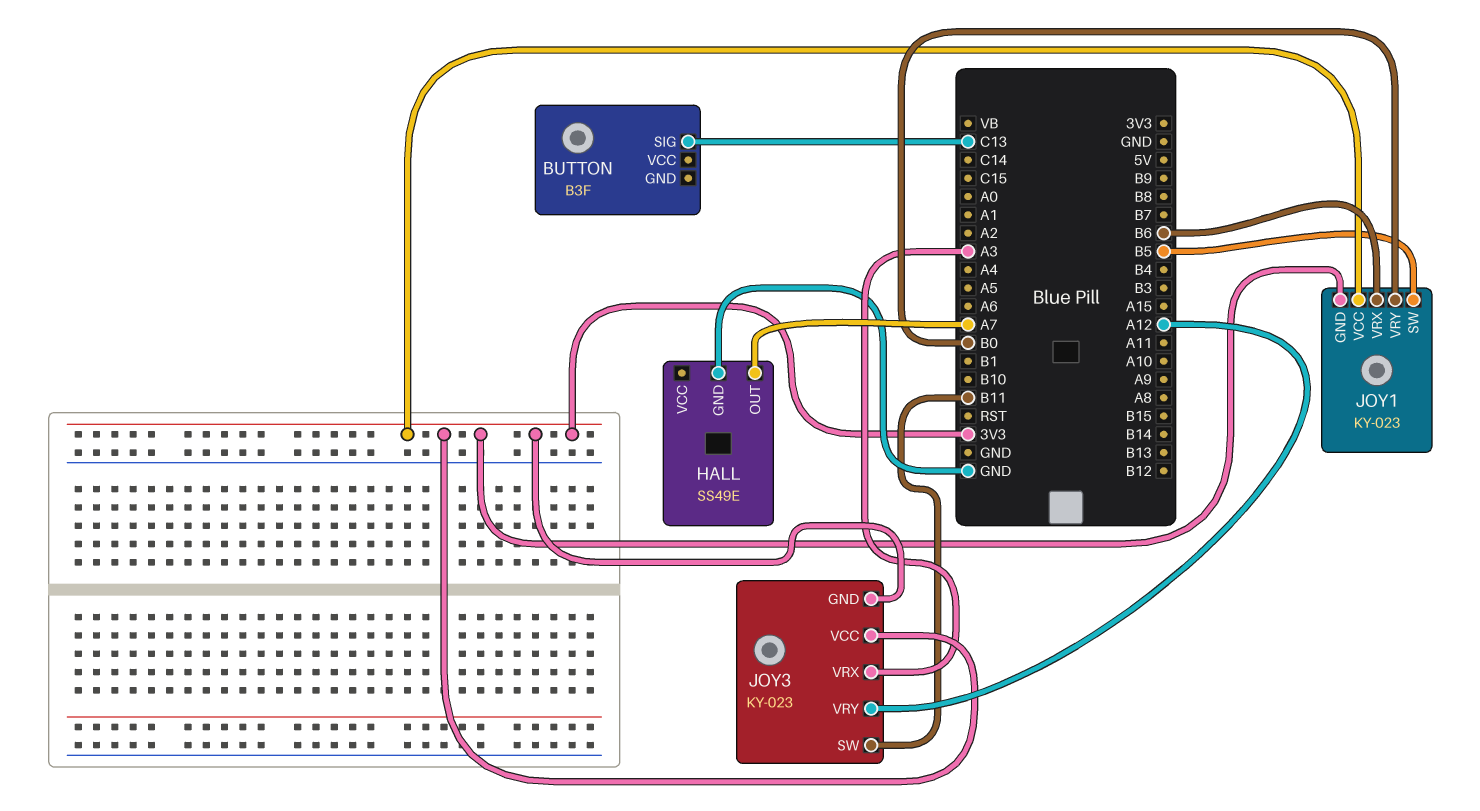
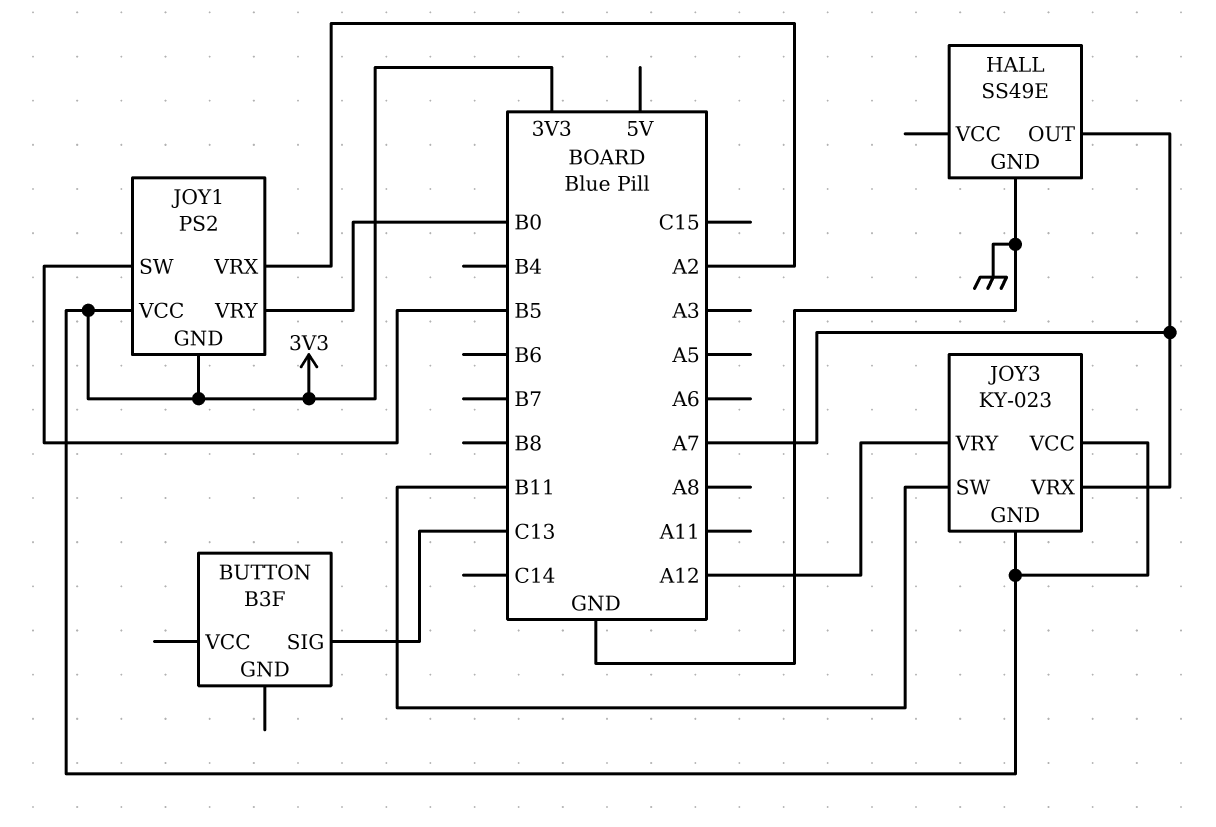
JOY1: KY-023 -> PS2
JOY1 pin VRX: B6 -> A2
JOY3 pin VRX: A3 -> A7

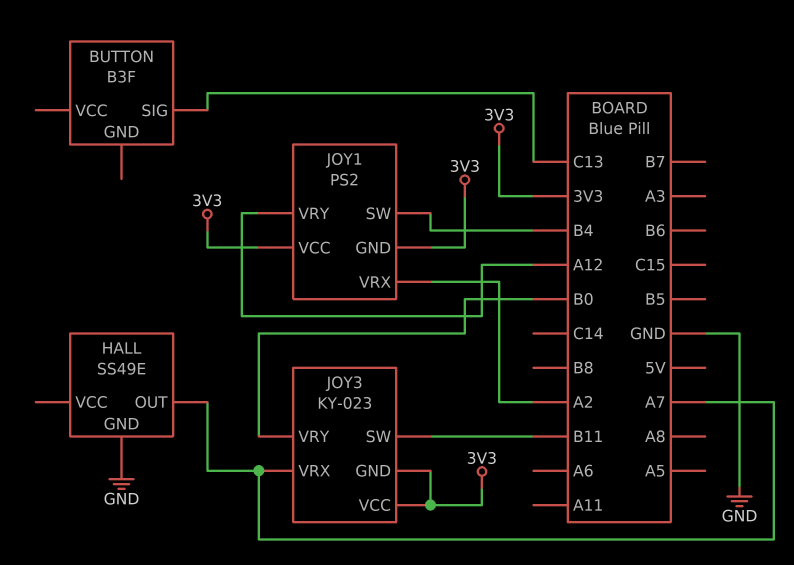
JOY1 pin SW: B5 -> B4
JOY1 pin VRY: B0 -> A12
JOY3 pin VRY: A12 -> B0

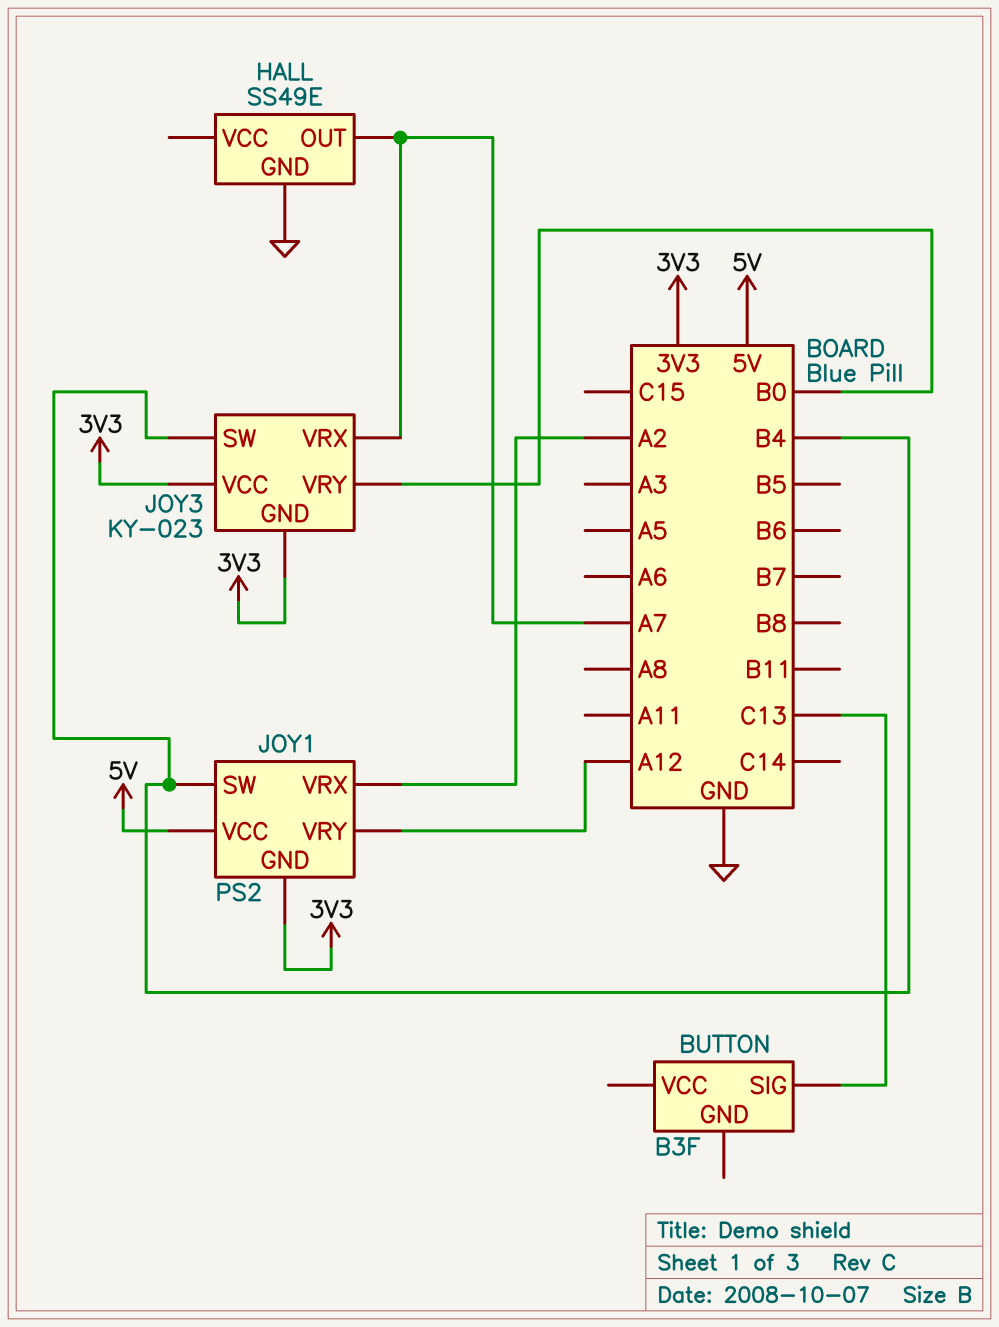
JOY1 pin VCC: 3V3 -> 5V
JOY3 pin SW: B11 -> B4

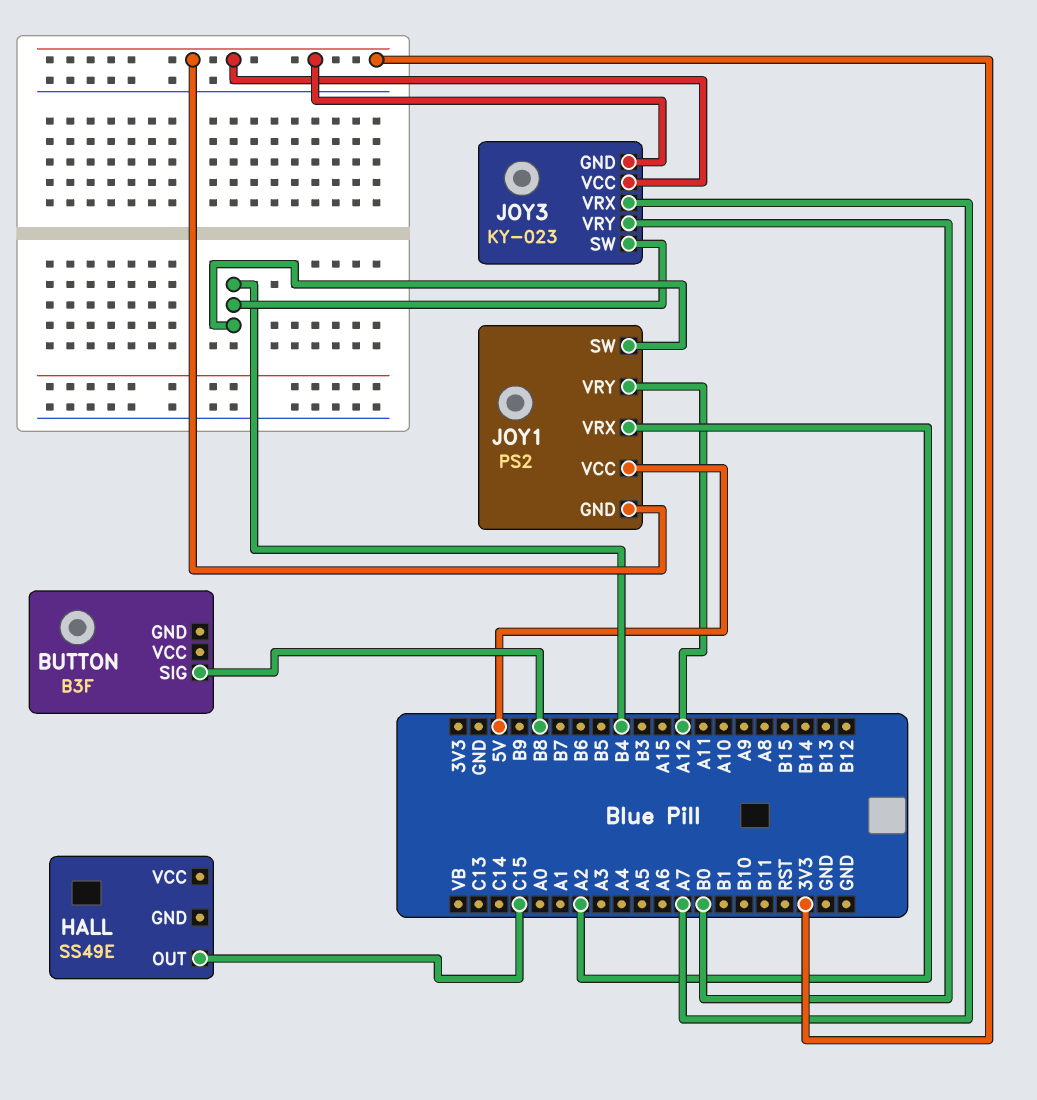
BUTTON pin SIG: C13 -> B8
HALL pin GND: GND -> none
HALL pin OUT: A7 -> C15

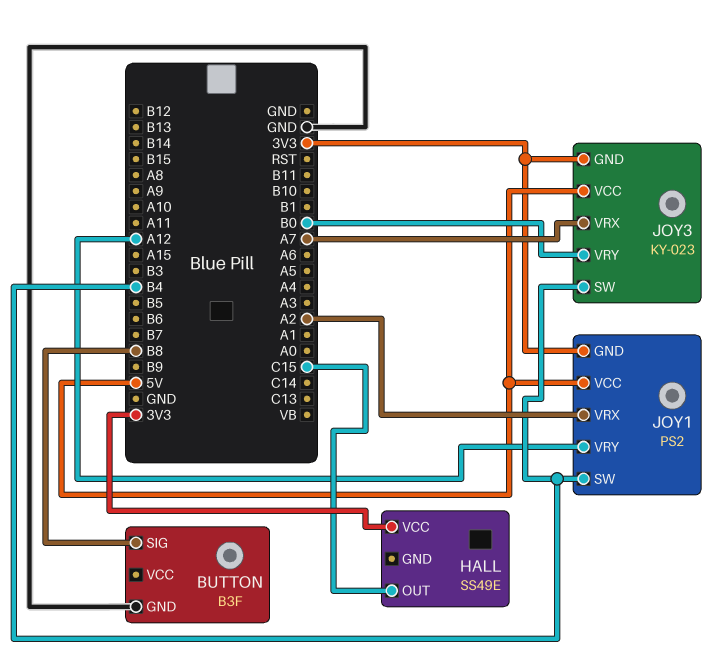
BUTTON pin GND: none -> GND
HALL pin VCC: none -> 3V3
JOY3 pin VCC: 3V3 -> 5V

